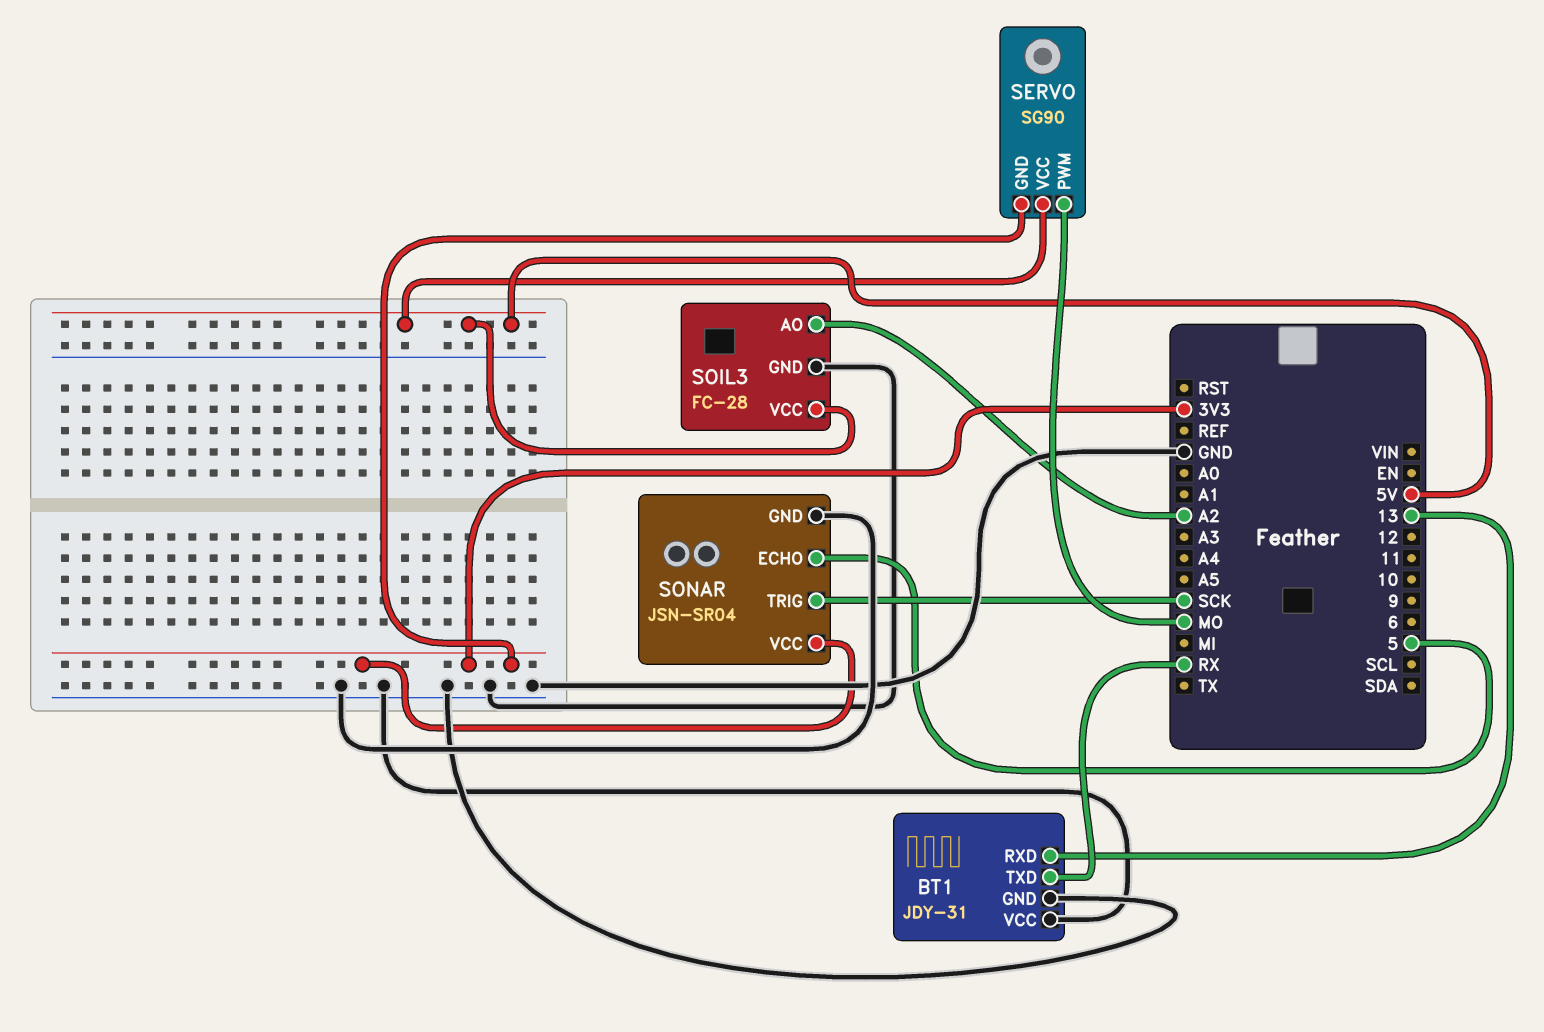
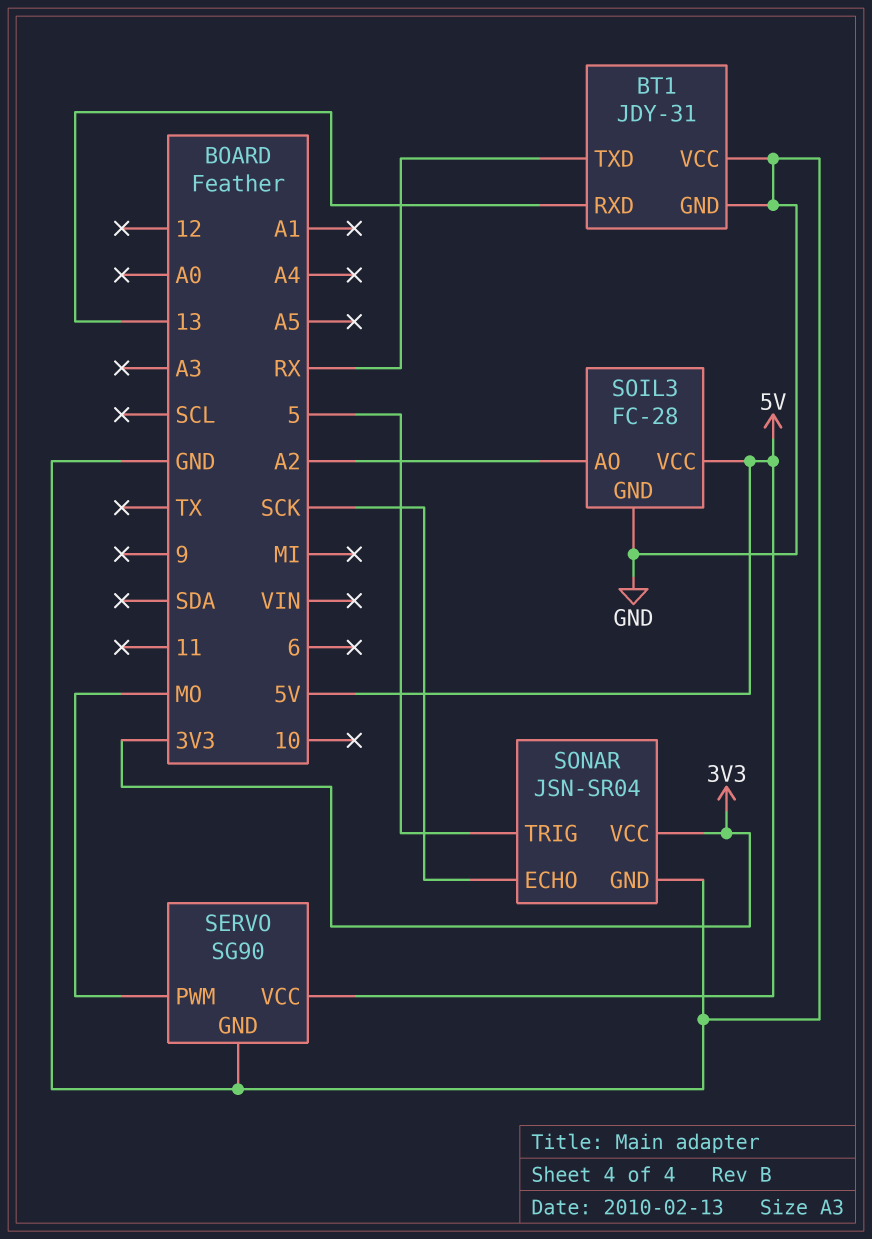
SERVO pin GND: 3V3 -> GND
SONAR pin ECHO: 5 -> SCK
SONAR pin TRIG: SCK -> 5

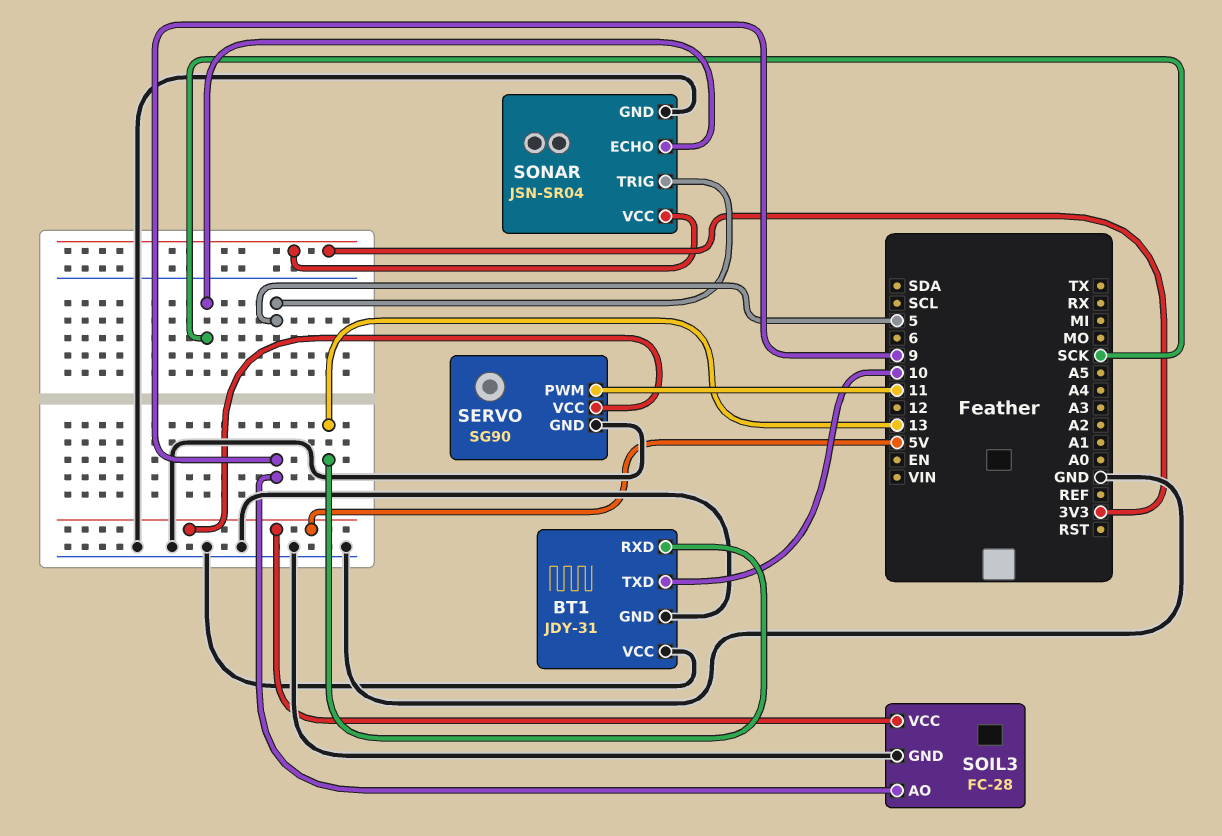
BT1 pin TXD: RX -> 10
SERVO pin PWM: MO -> 11
SOIL3 pin AO: A2 -> 9

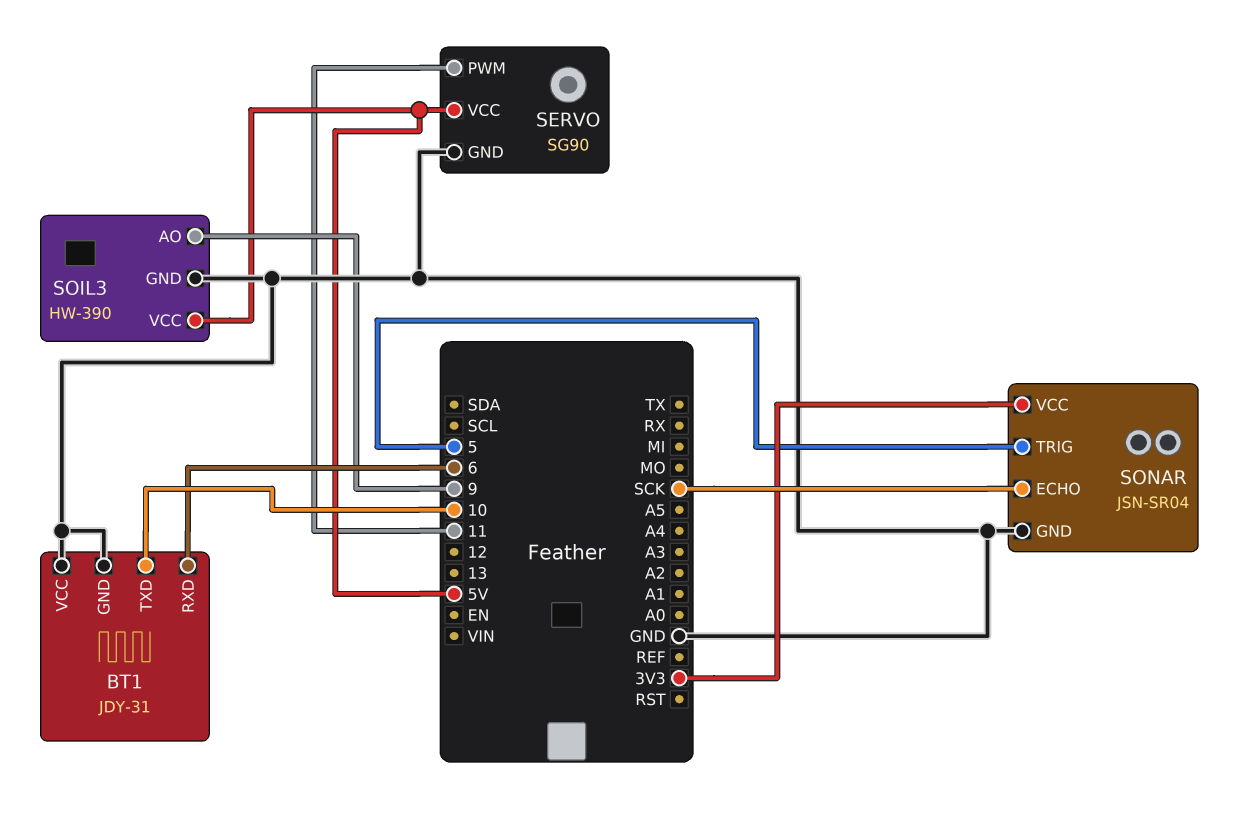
BT1 pin RXD: 13 -> 6
SOIL3: FC-28 -> HW-390

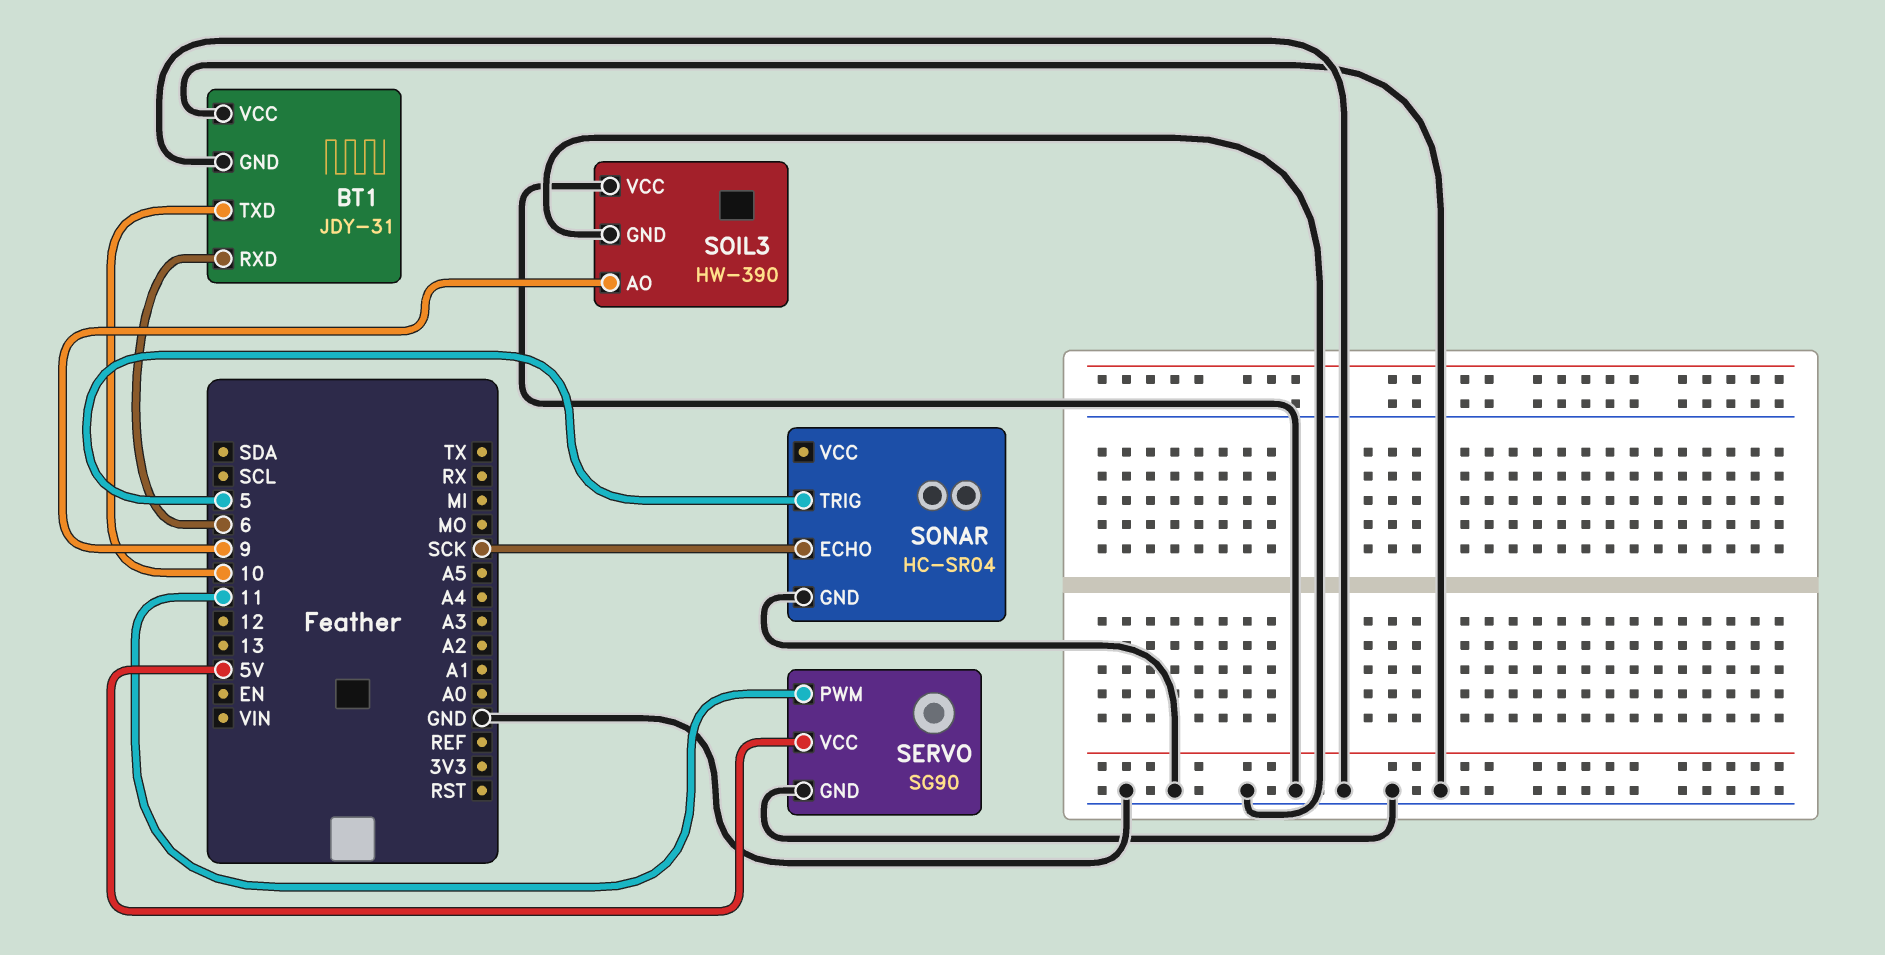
SOIL3 pin VCC: 5V -> GND
SONAR: JSN-SR04 -> HC-SR04
SONAR pin VCC: 3V3 -> none

